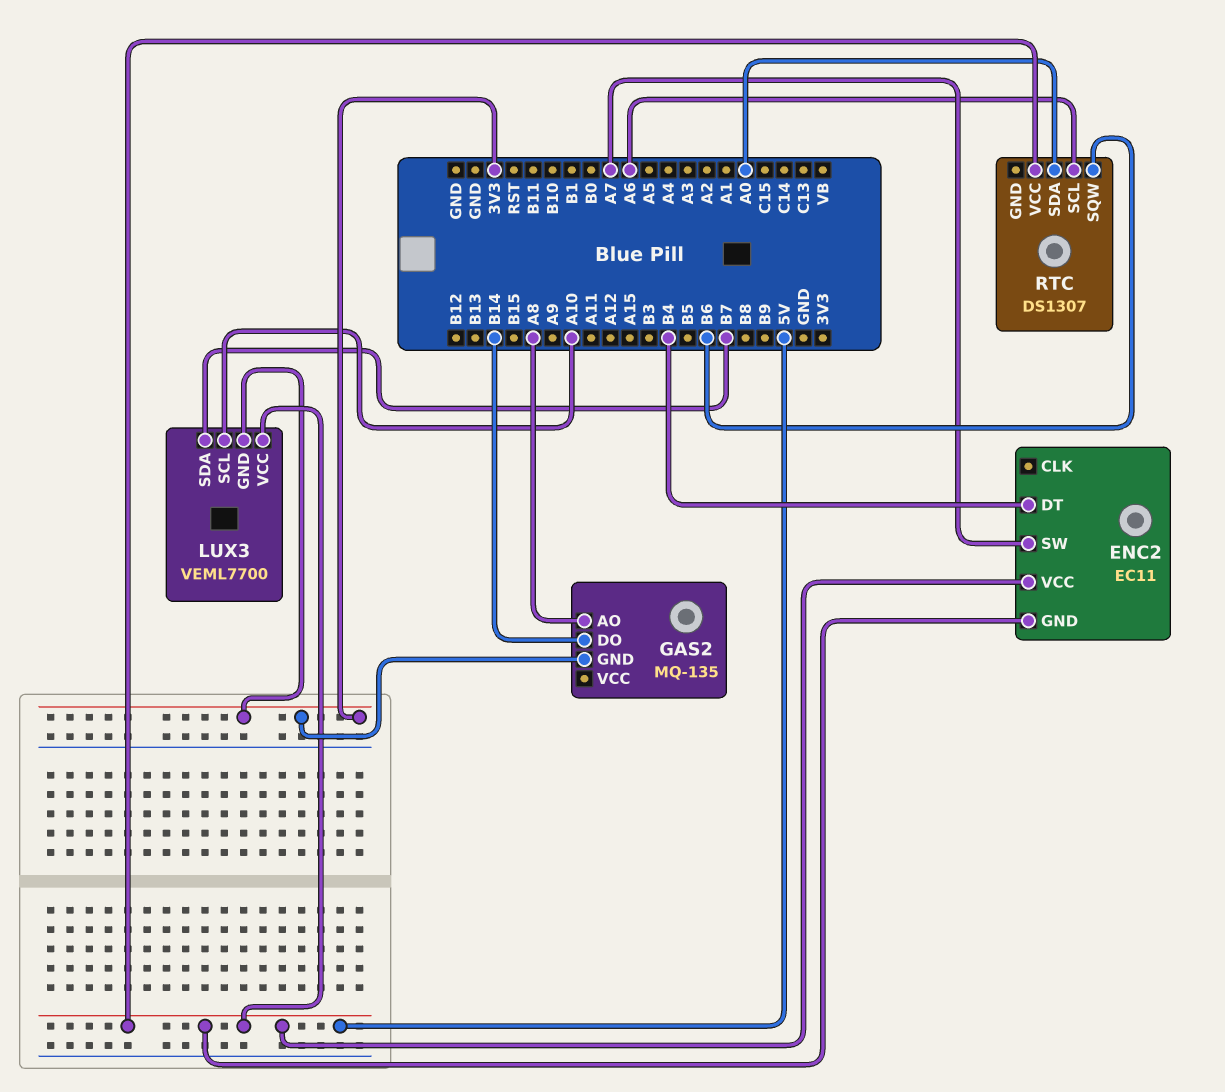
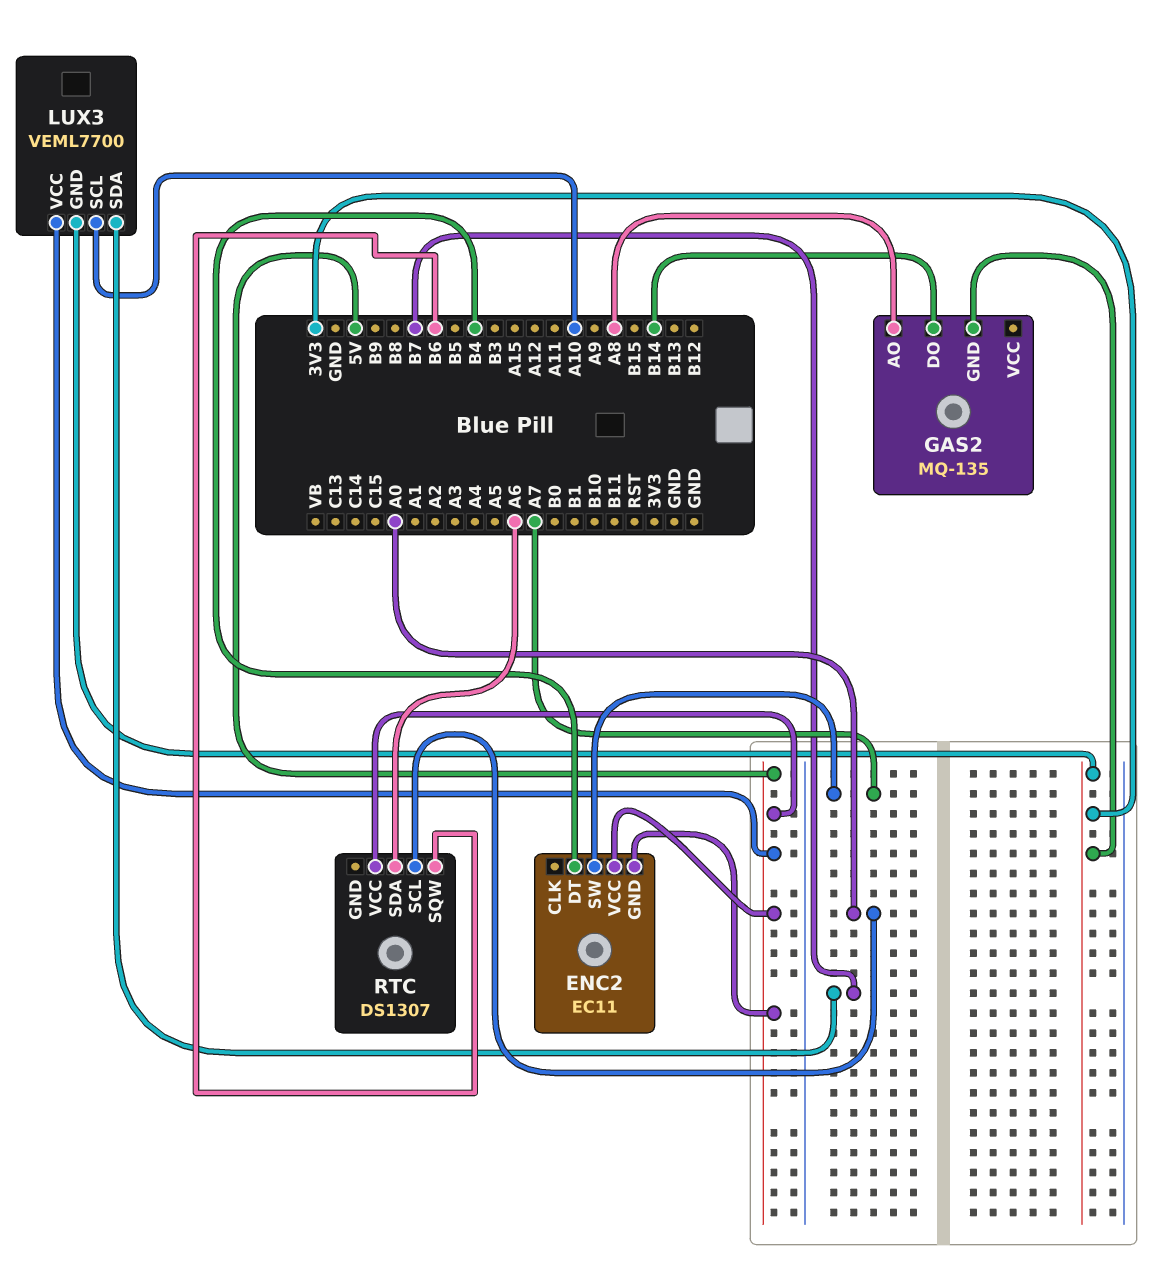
RTC pin SCL: A6 -> A0
RTC pin SDA: A0 -> A6

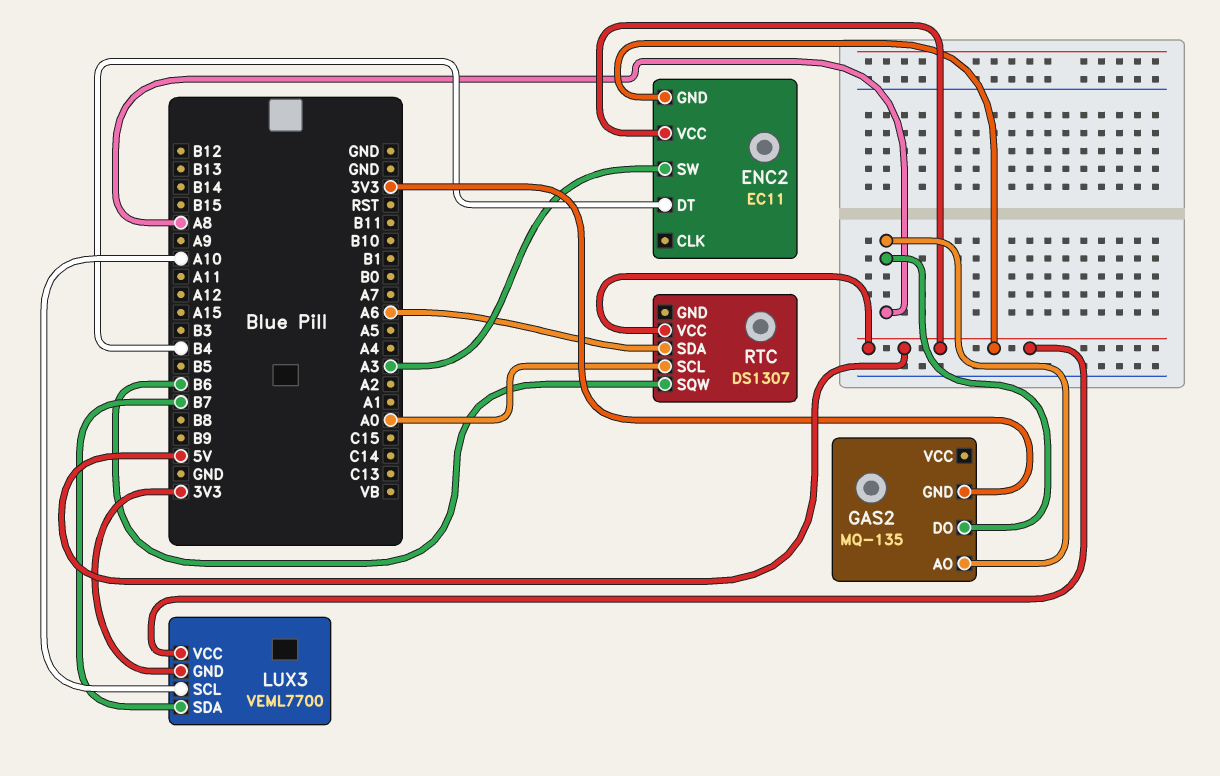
ENC2 pin SW: A7 -> A3
GAS2 pin DO: B14 -> A8

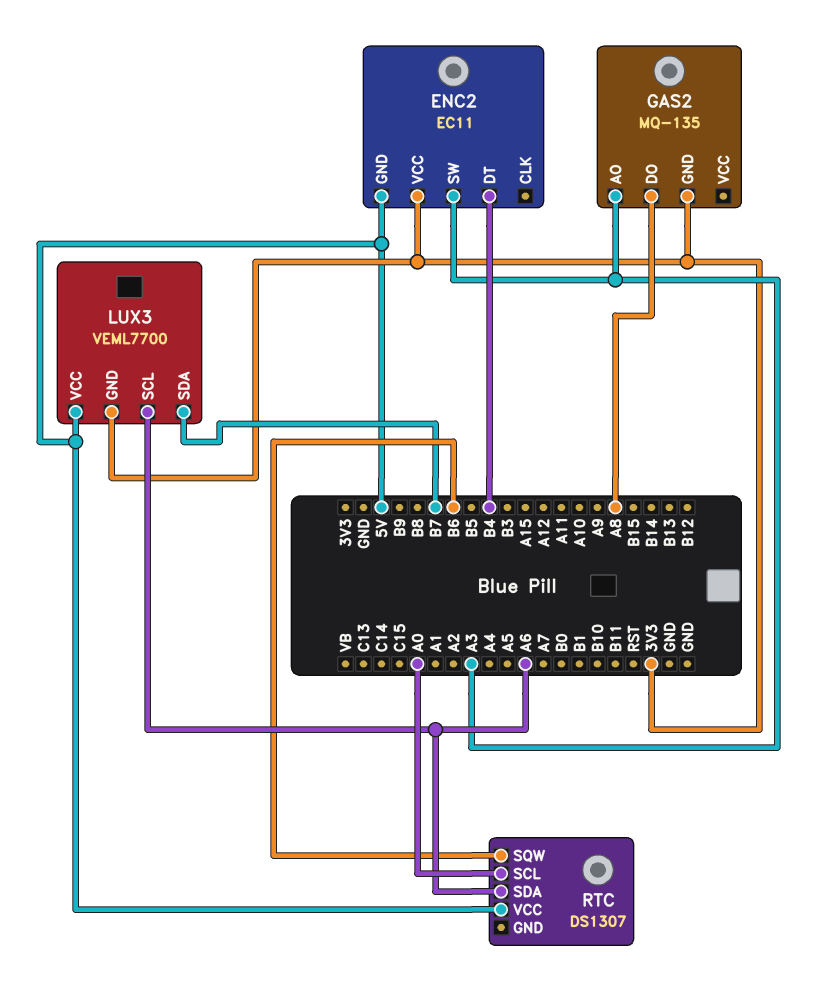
ENC2 pin VCC: 5V -> 3V3
GAS2 pin AO: A8 -> A3
LUX3 pin SCL: A10 -> A6

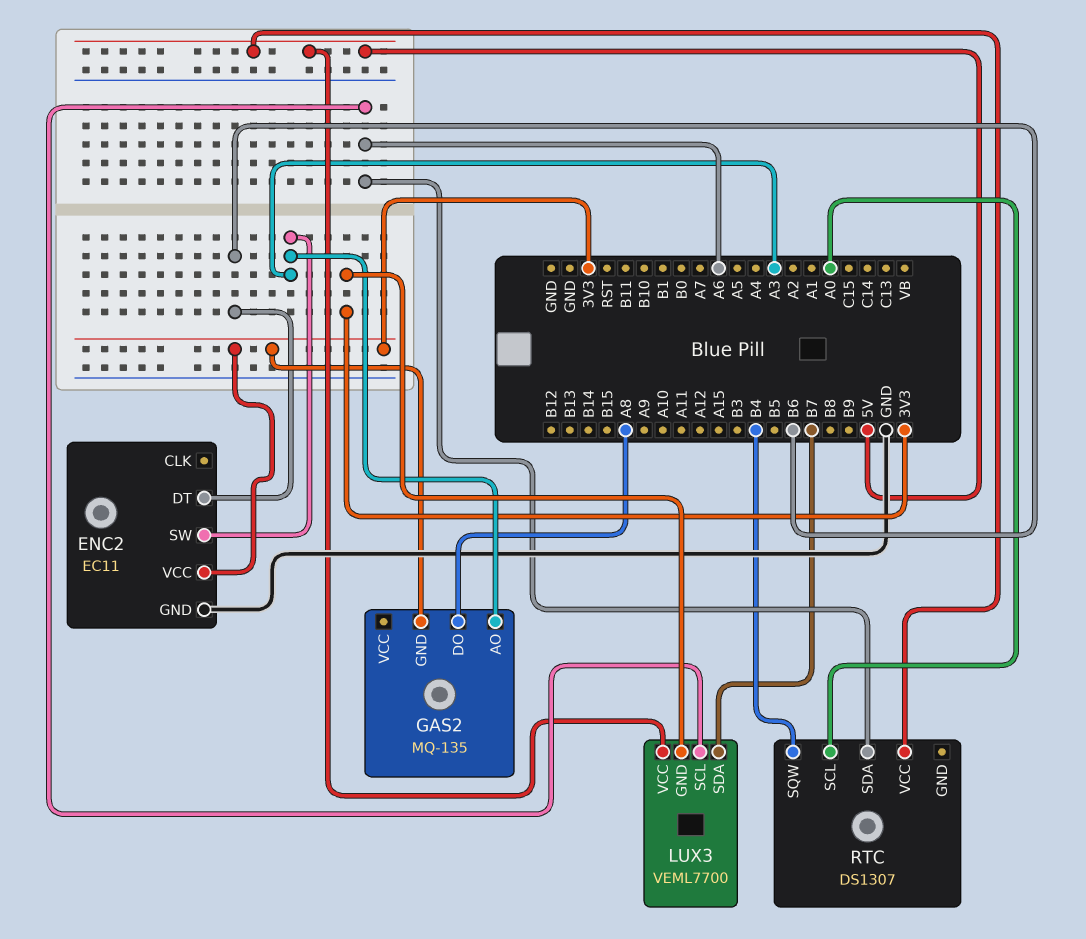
ENC2 pin DT: B4 -> B6
ENC2 pin GND: 5V -> GND
RTC pin SQW: B6 -> B4

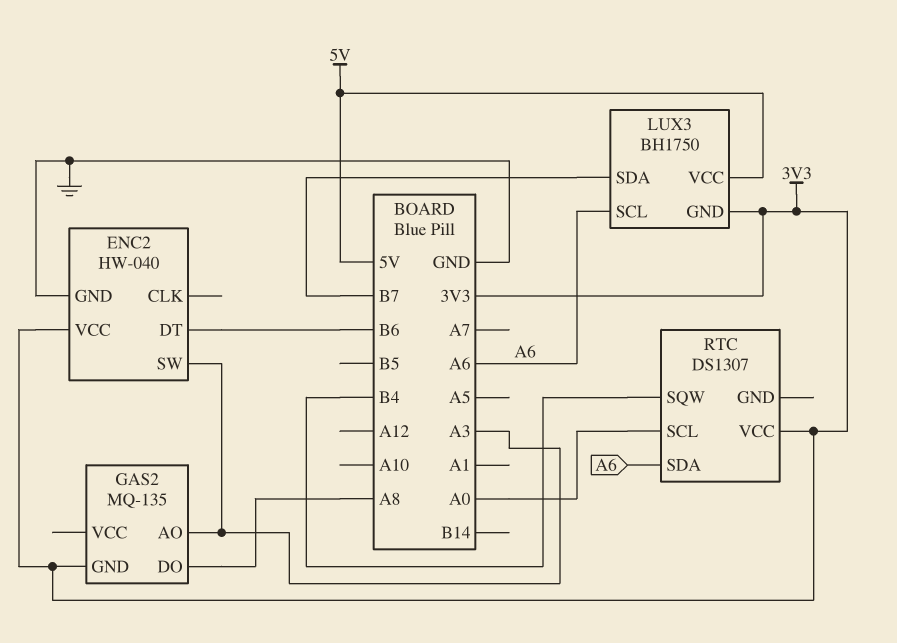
ENC2: EC11 -> HW-040
LUX3: VEML7700 -> BH1750
RTC pin VCC: 5V -> 3V3

